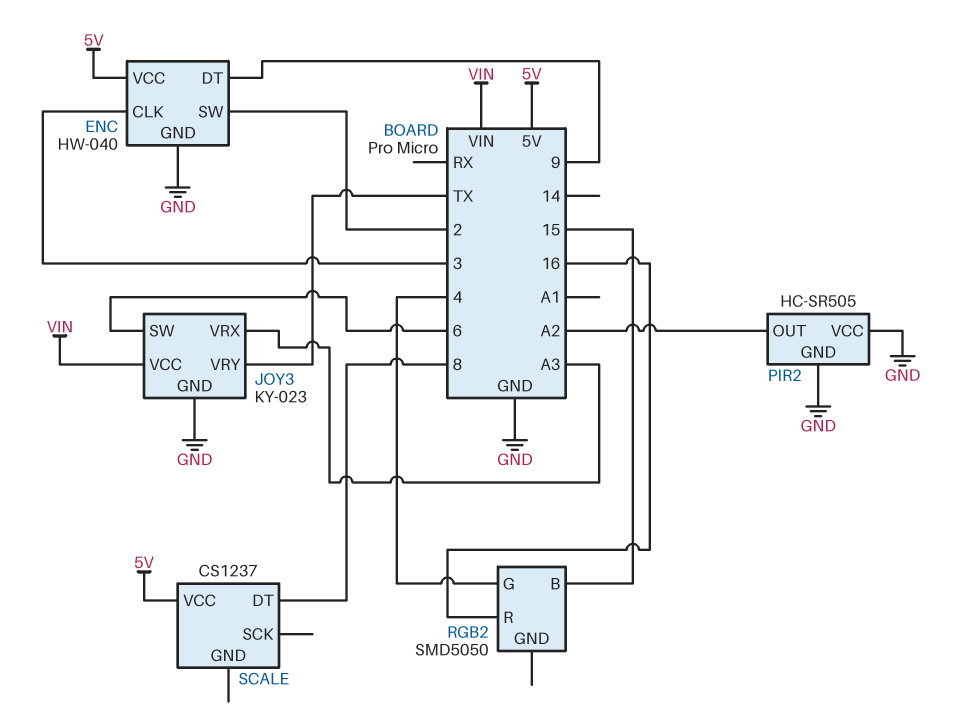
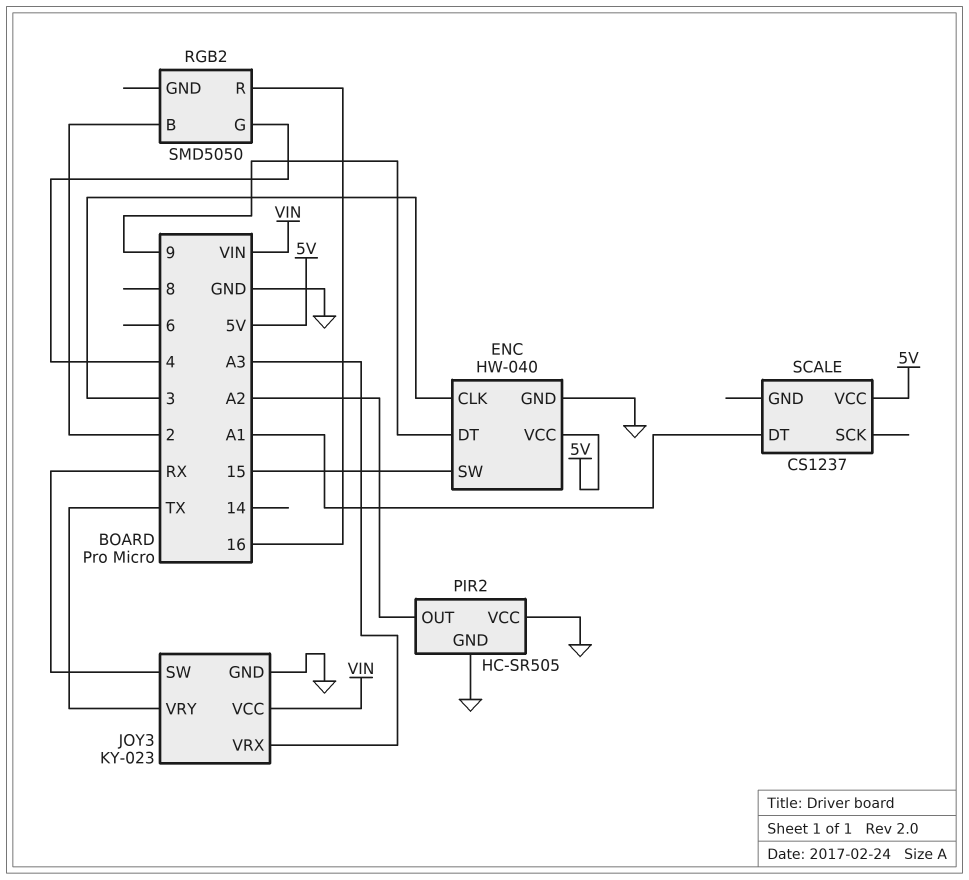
ENC pin SW: 2 -> 15
JOY3 pin SW: 6 -> RX
RGB2 pin B: 15 -> 2
SCALE pin DT: 8 -> A1

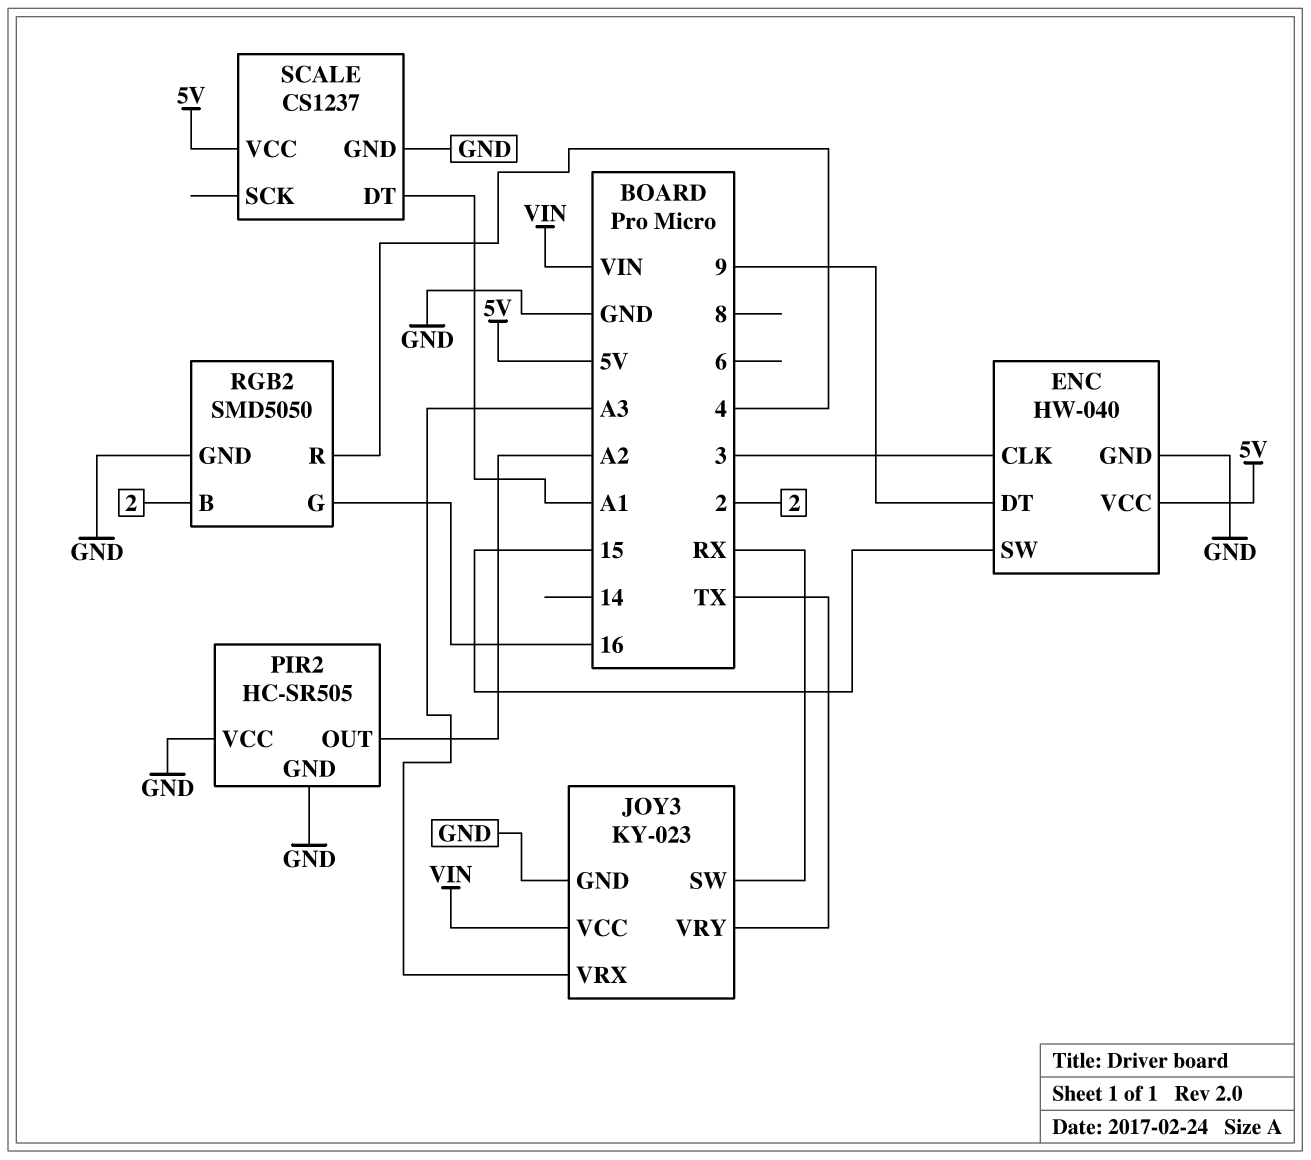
RGB2 pin G: 4 -> 16
RGB2 pin GND: none -> GND
RGB2 pin R: 16 -> 4
SCALE pin GND: none -> GND

